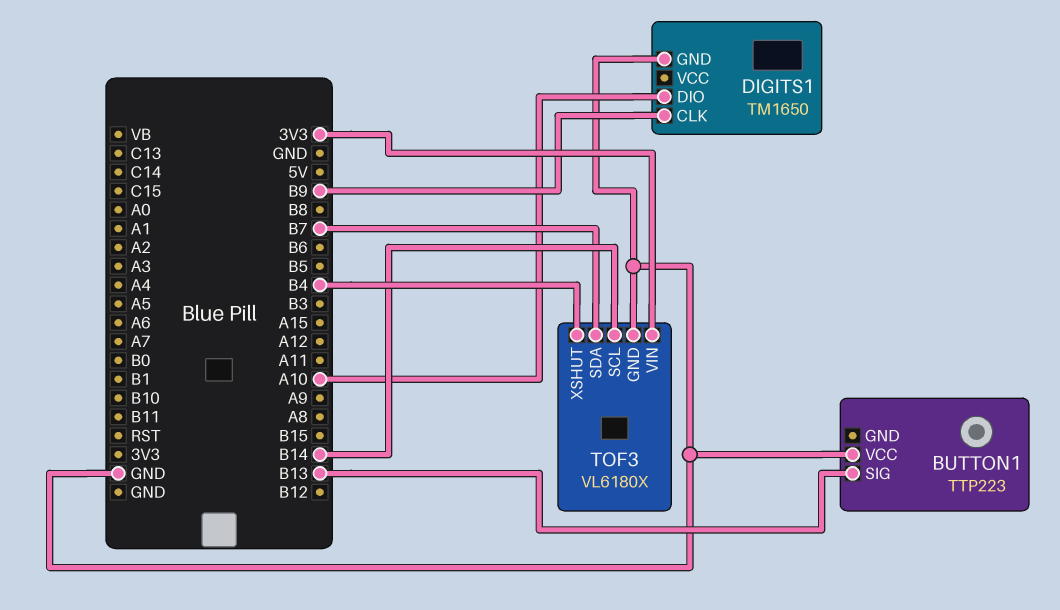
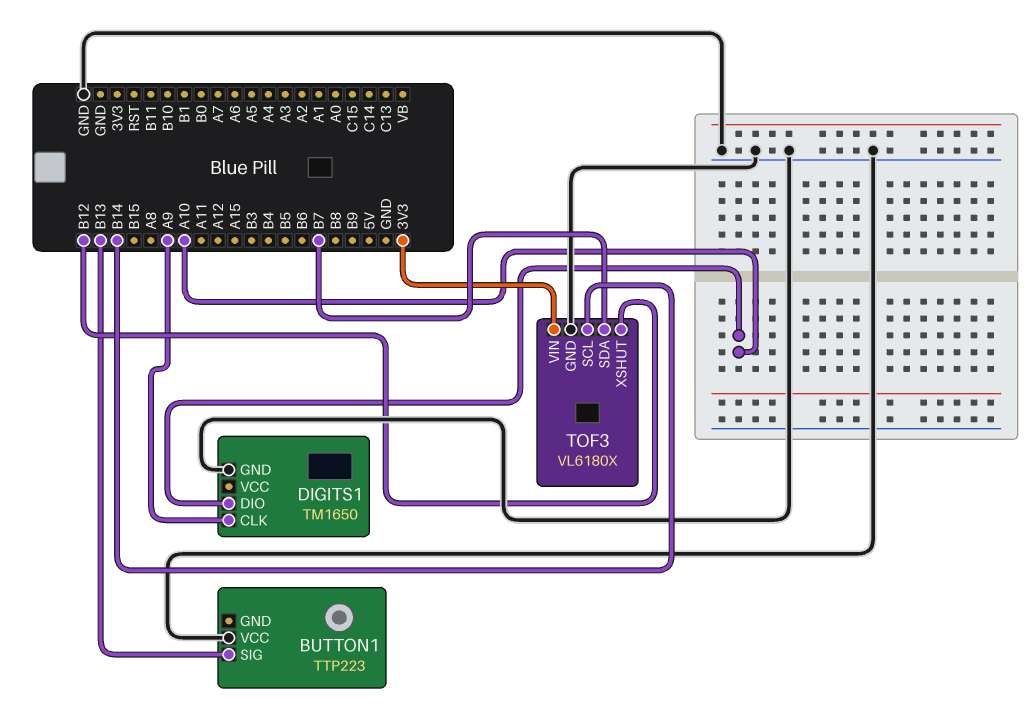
DIGITS1 pin CLK: B9 -> A9
TOF3 pin XSHUT: B4 -> B12

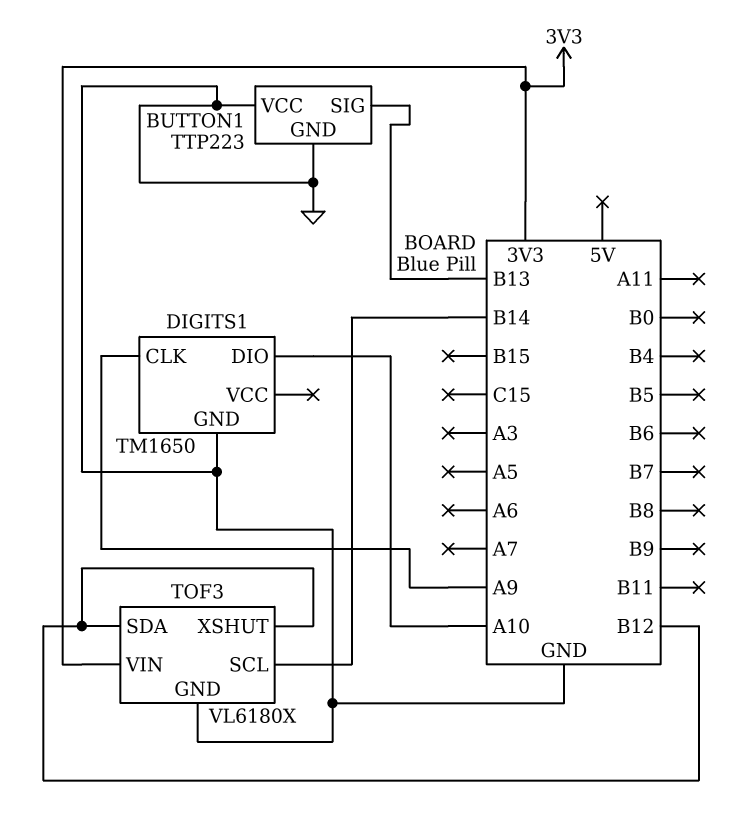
BUTTON1 pin GND: none -> GND
TOF3 pin SDA: B7 -> B12

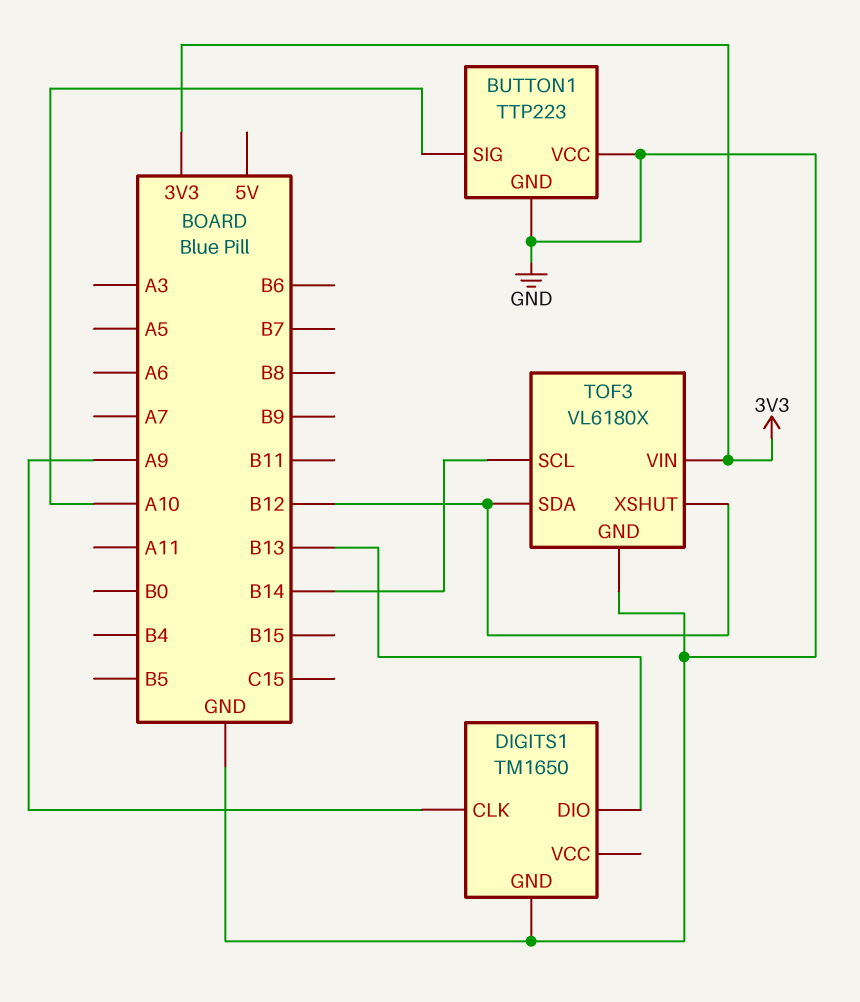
BUTTON1 pin SIG: B13 -> A10
DIGITS1 pin DIO: A10 -> B13

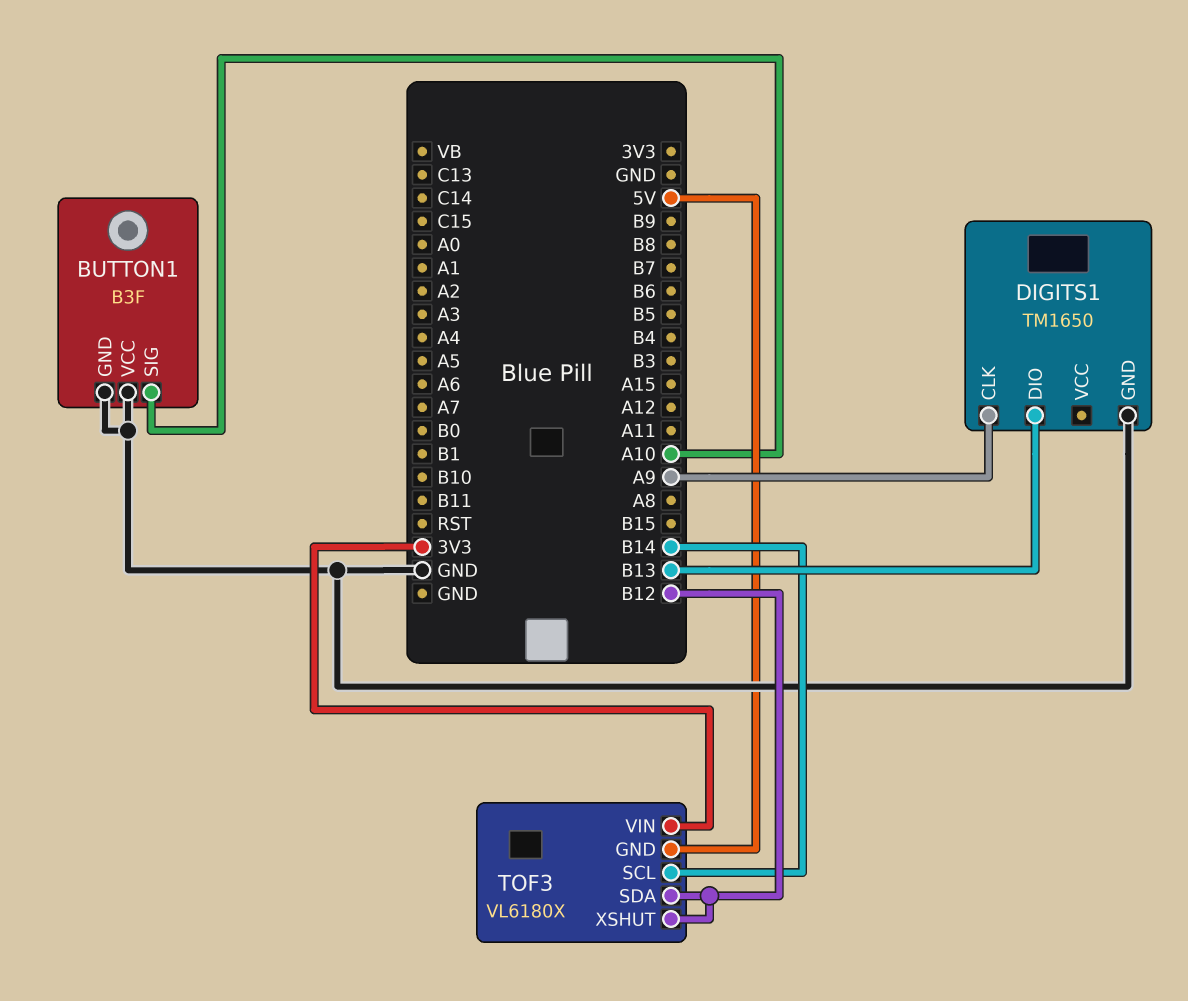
BUTTON1: TTP223 -> B3F
TOF3 pin GND: GND -> 5V

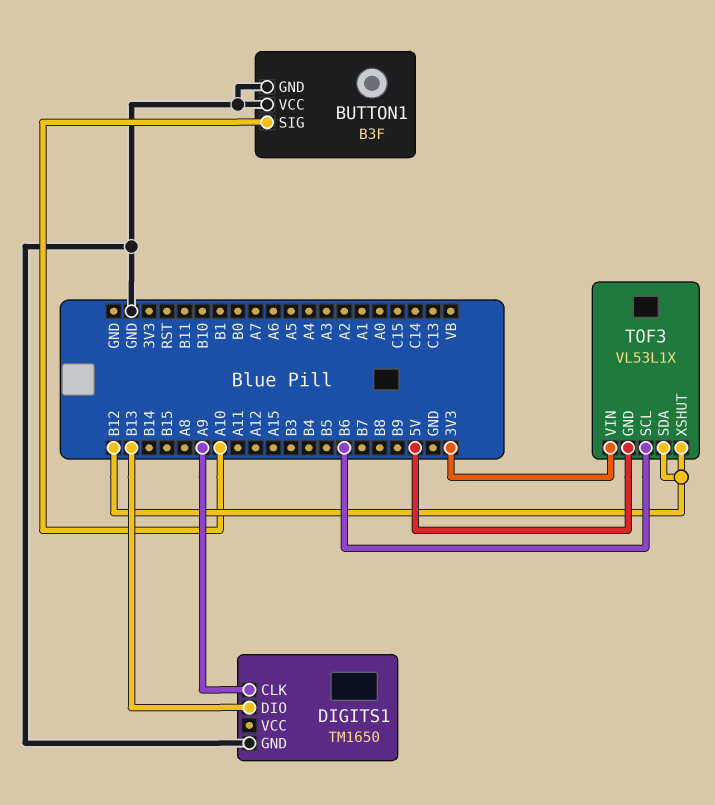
TOF3: VL6180X -> VL53L1X
TOF3 pin SCL: B14 -> B6

